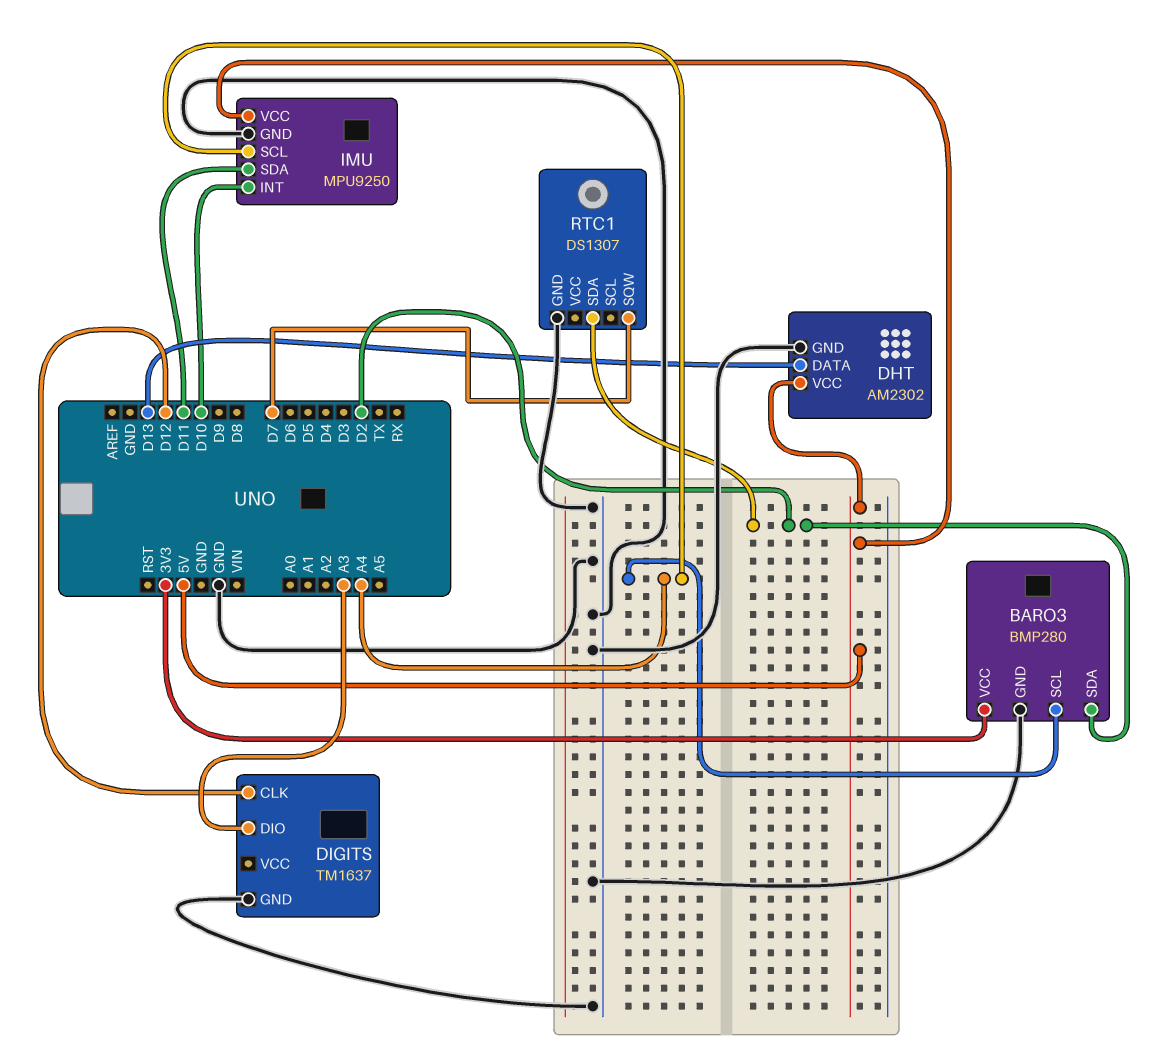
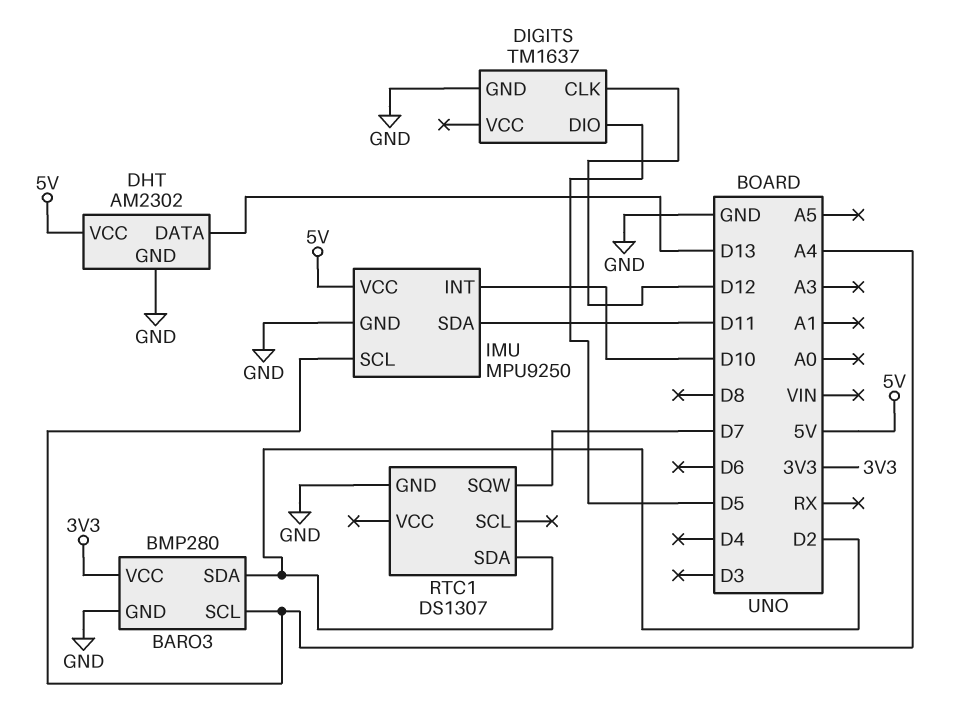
DIGITS pin DIO: A3 -> D5

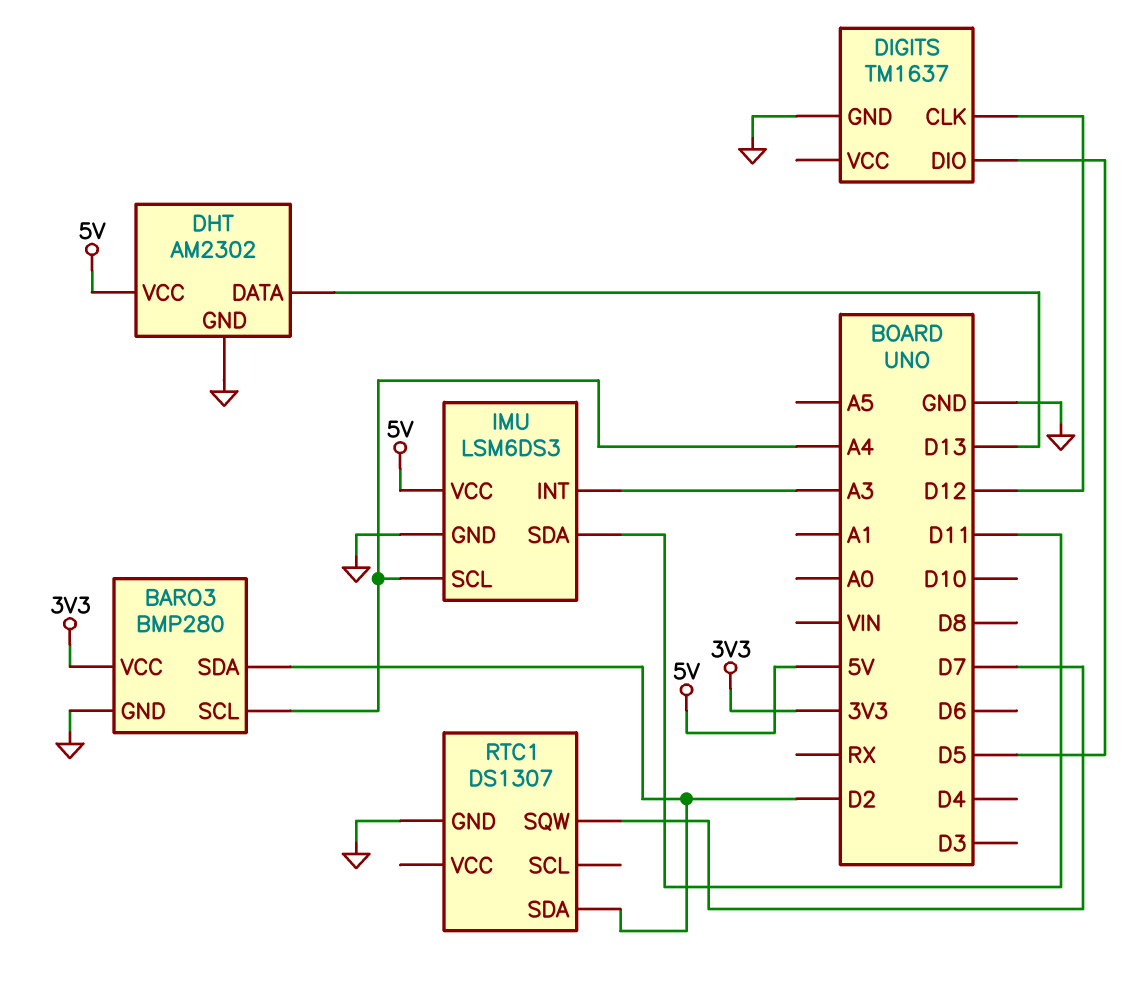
IMU: MPU9250 -> LSM6DS3
IMU pin INT: D10 -> A3

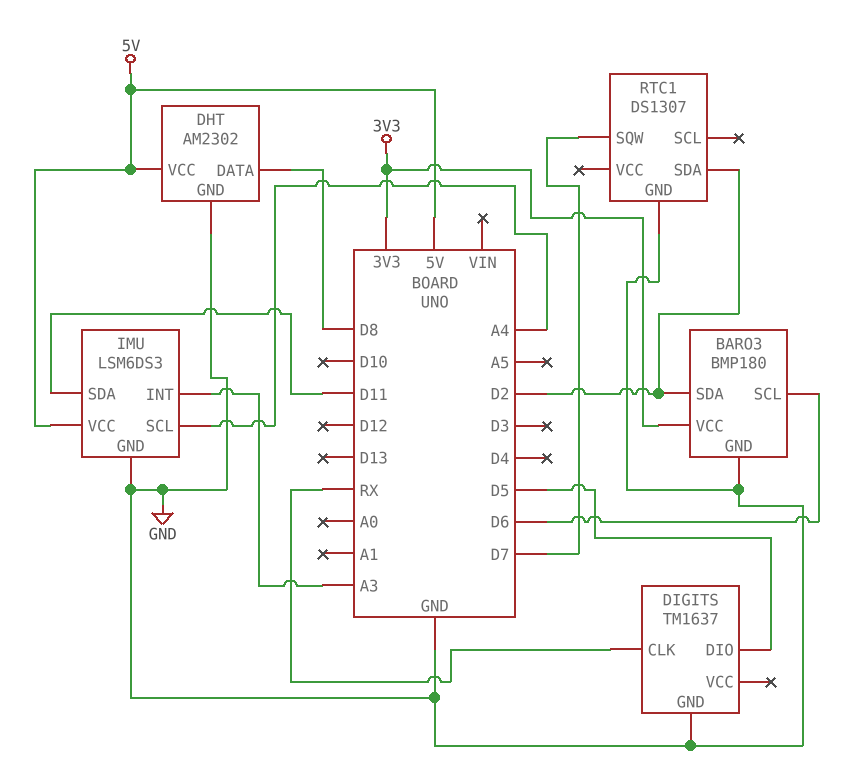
BARO3: BMP280 -> BMP180
BARO3 pin SCL: A4 -> D6
DHT pin DATA: D13 -> D8
DIGITS pin CLK: D12 -> RX

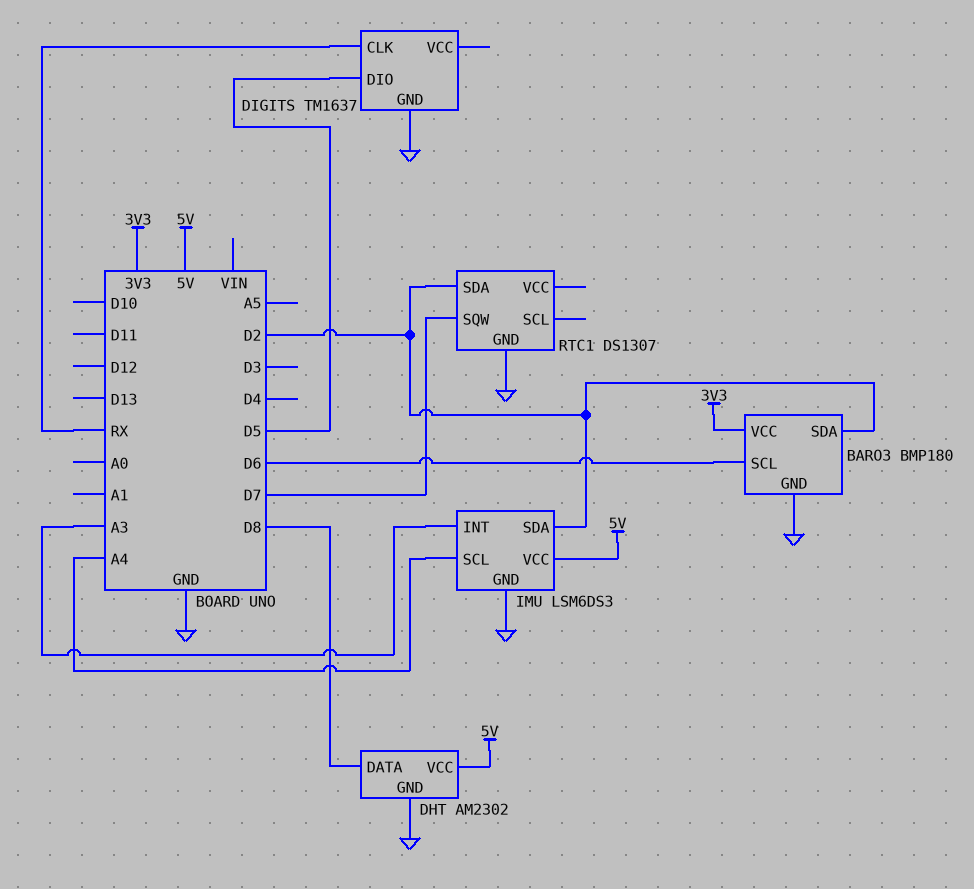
IMU pin SDA: D11 -> D2

